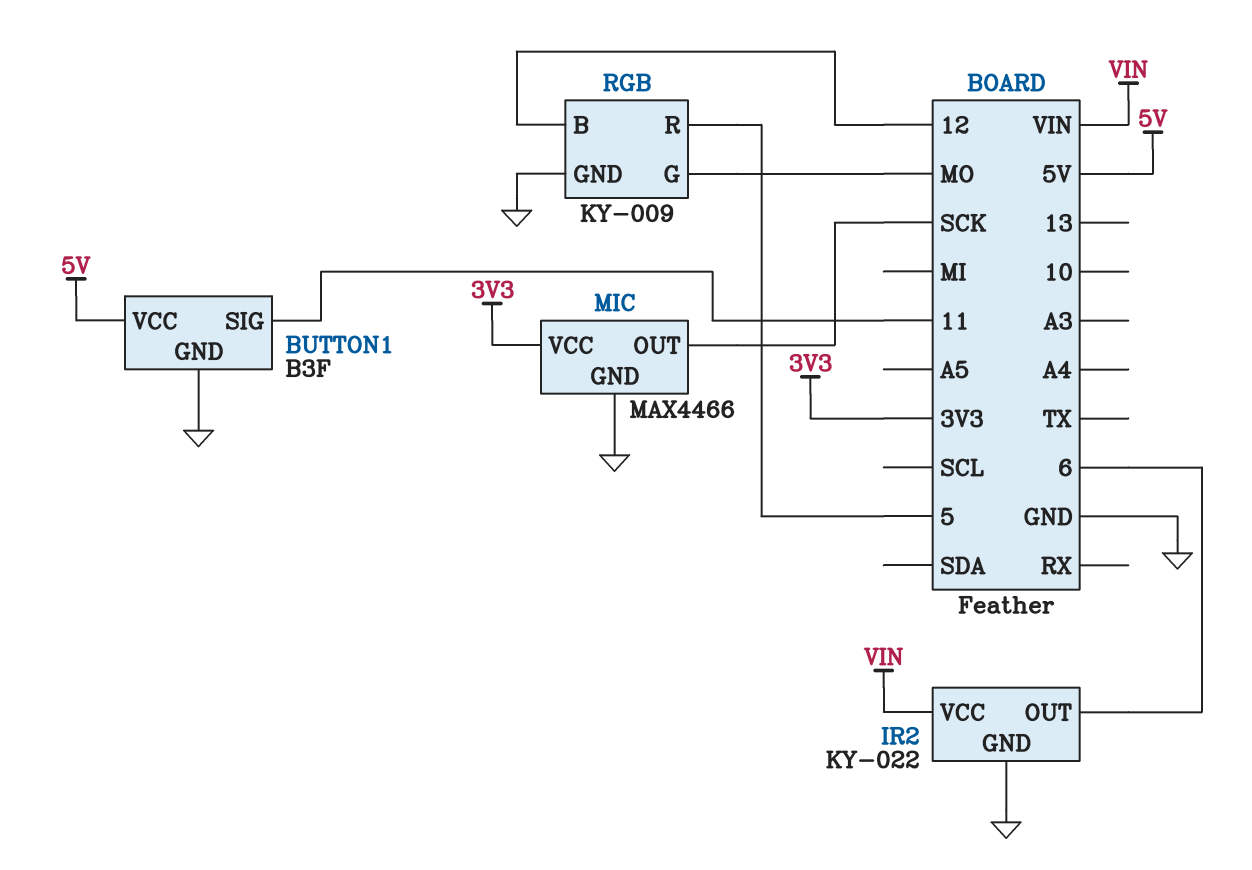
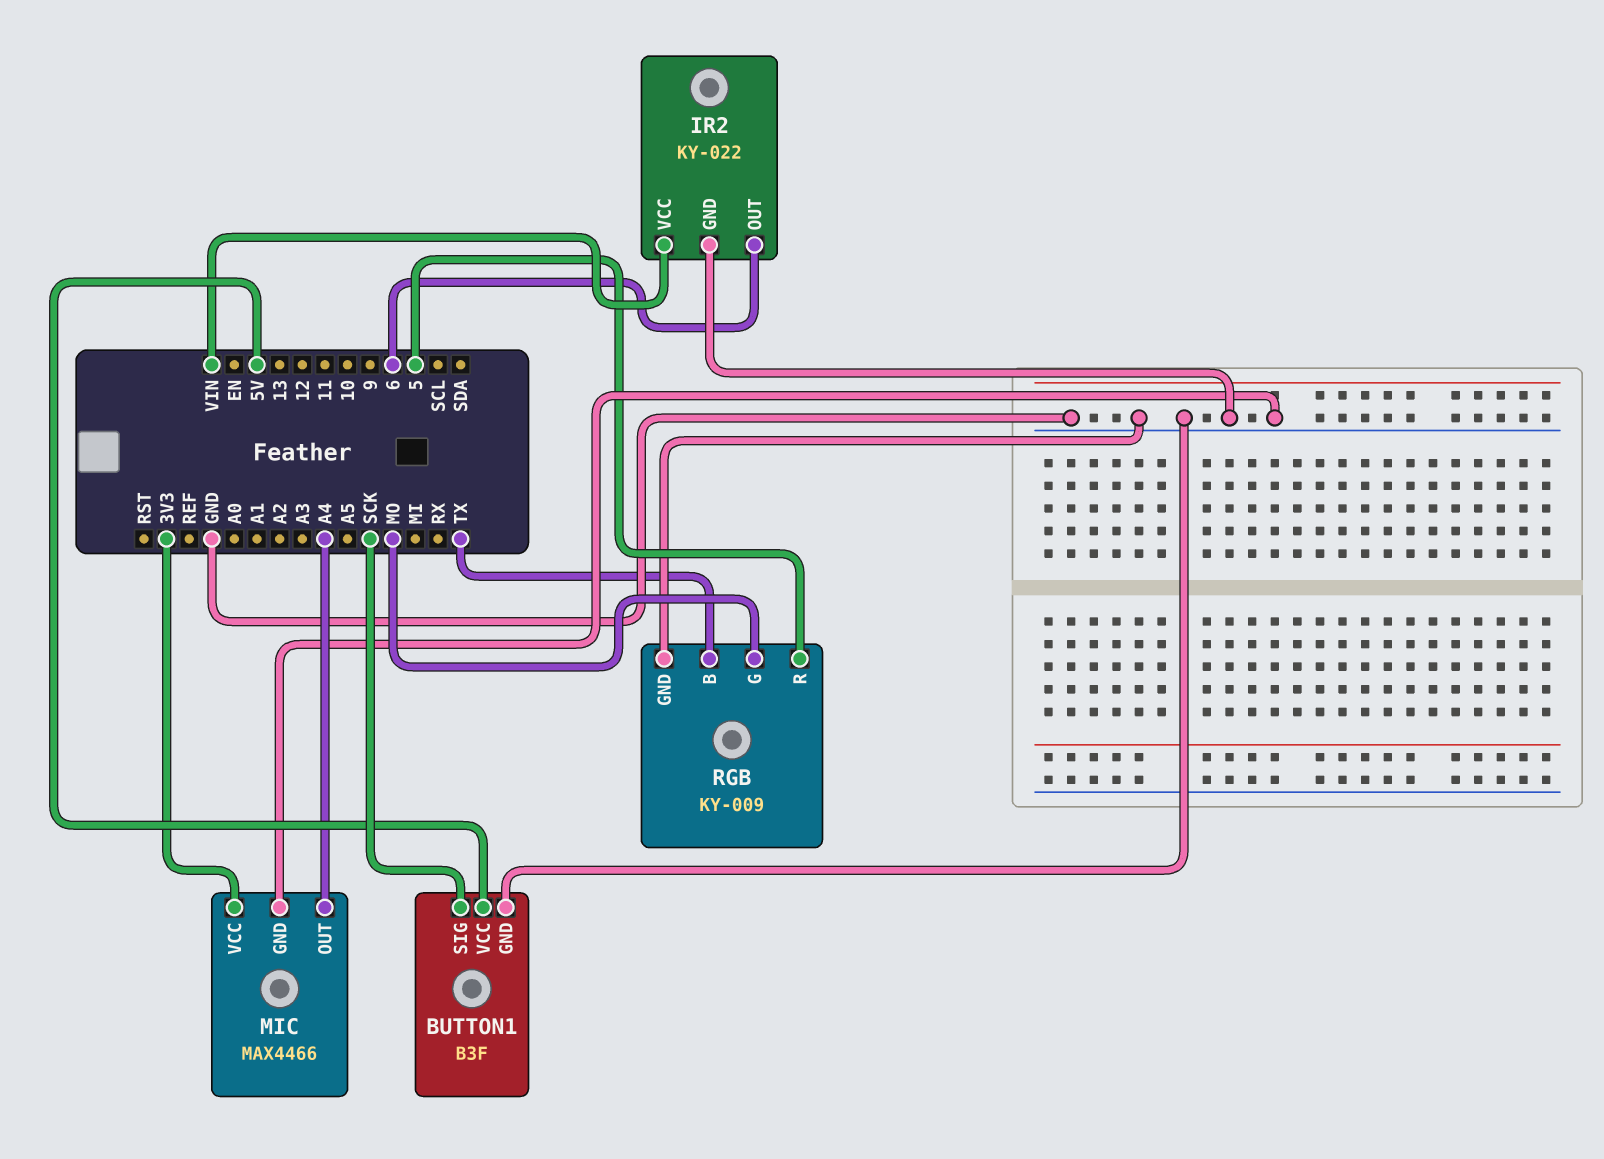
BUTTON1 pin SIG: 11 -> SCK
MIC pin OUT: SCK -> A4
RGB pin B: 12 -> TX

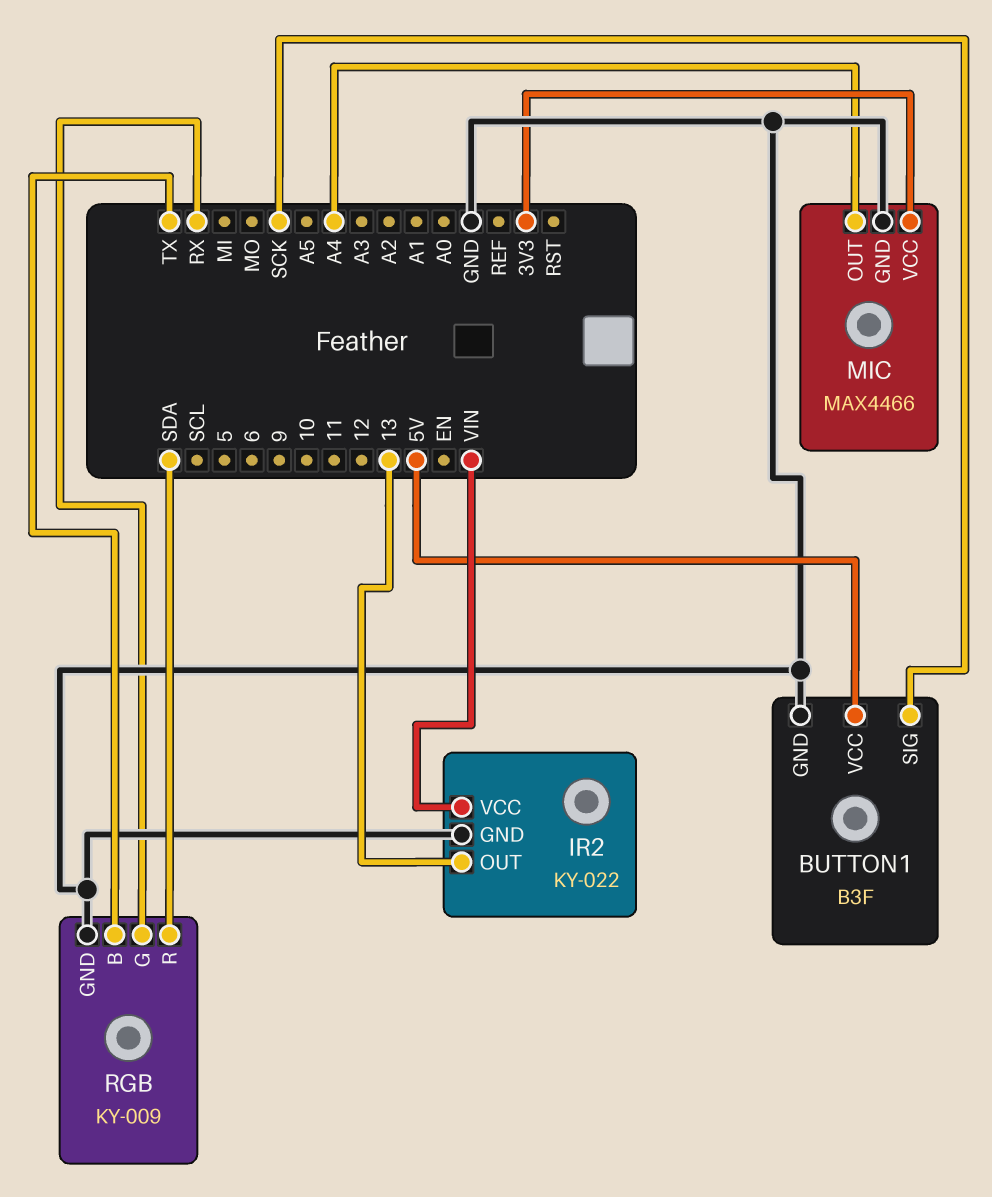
IR2 pin OUT: 6 -> 13
RGB pin G: MO -> RX
RGB pin R: 5 -> SDA

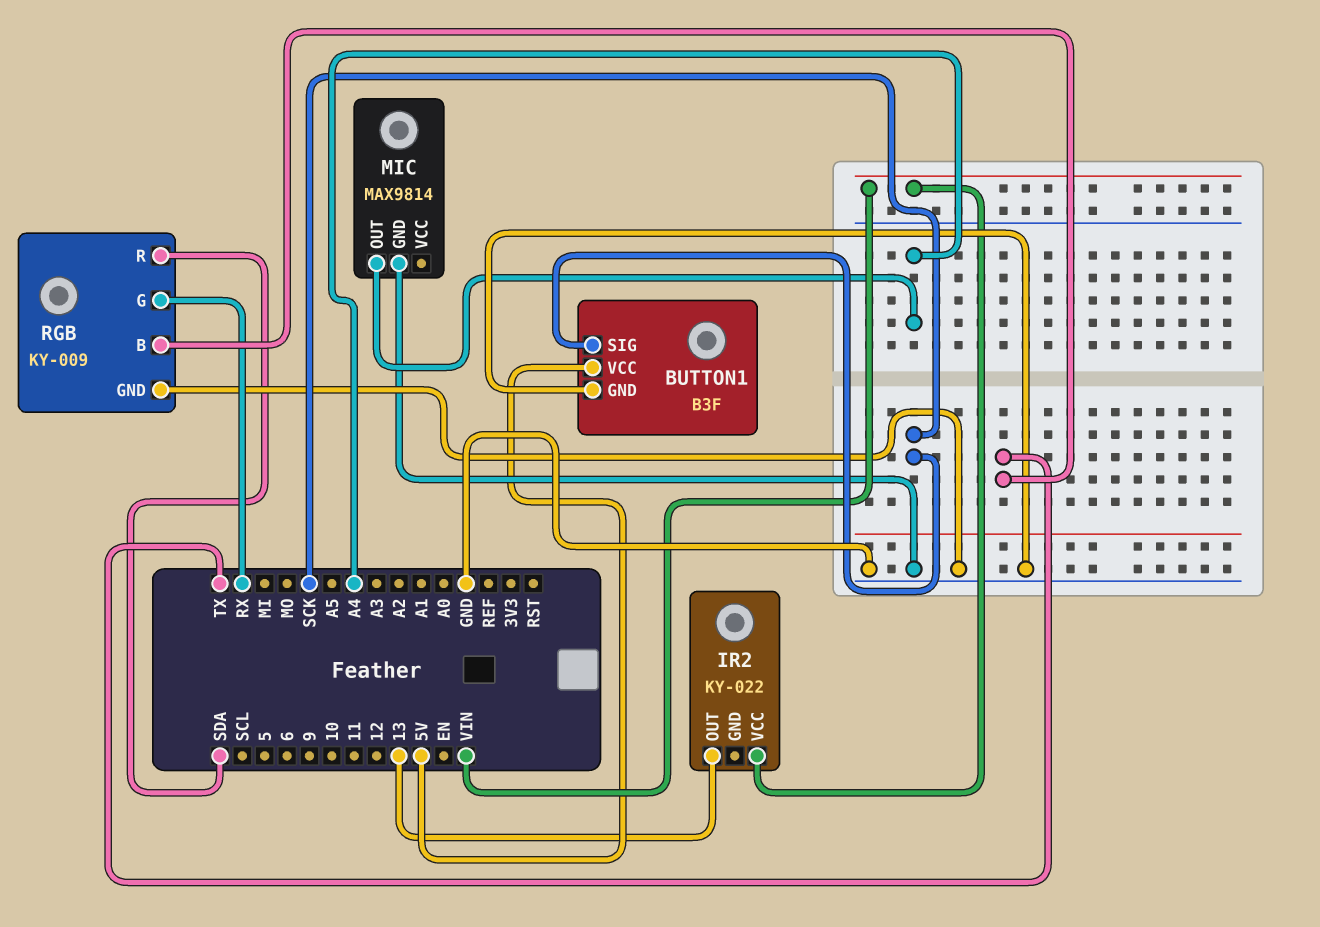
IR2 pin GND: GND -> none
MIC: MAX4466 -> MAX9814
MIC pin VCC: 3V3 -> none

